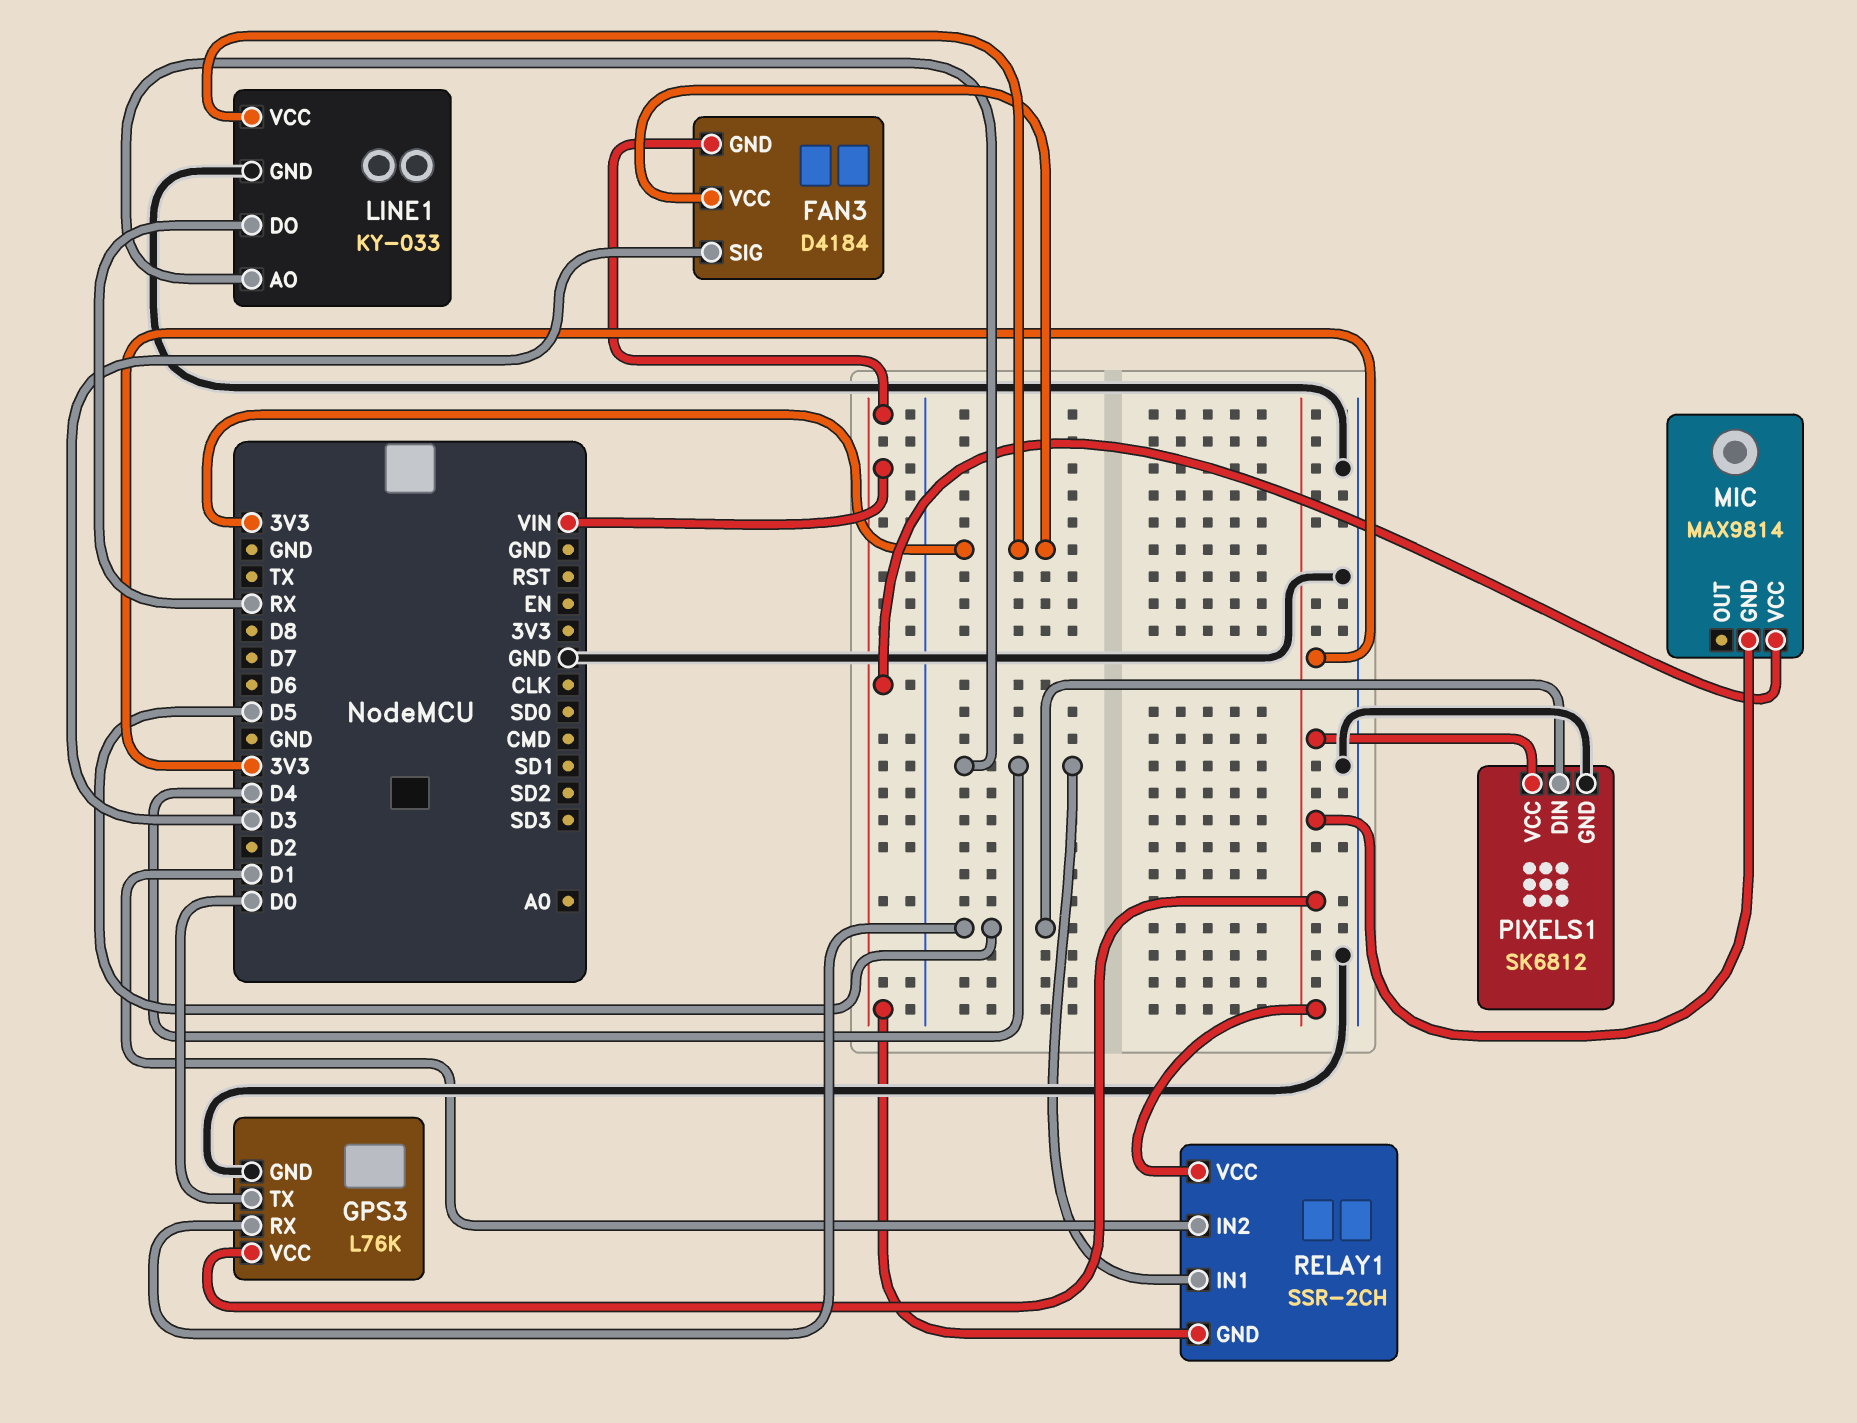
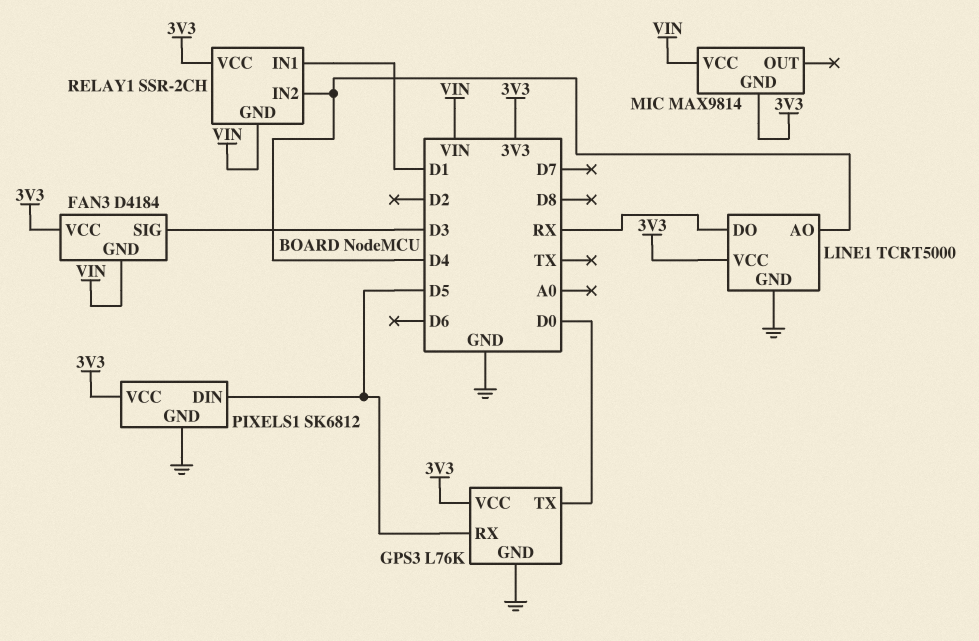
LINE1: KY-033 -> TCRT5000
RELAY1 pin IN1: D4 -> D1
RELAY1 pin IN2: D1 -> D4

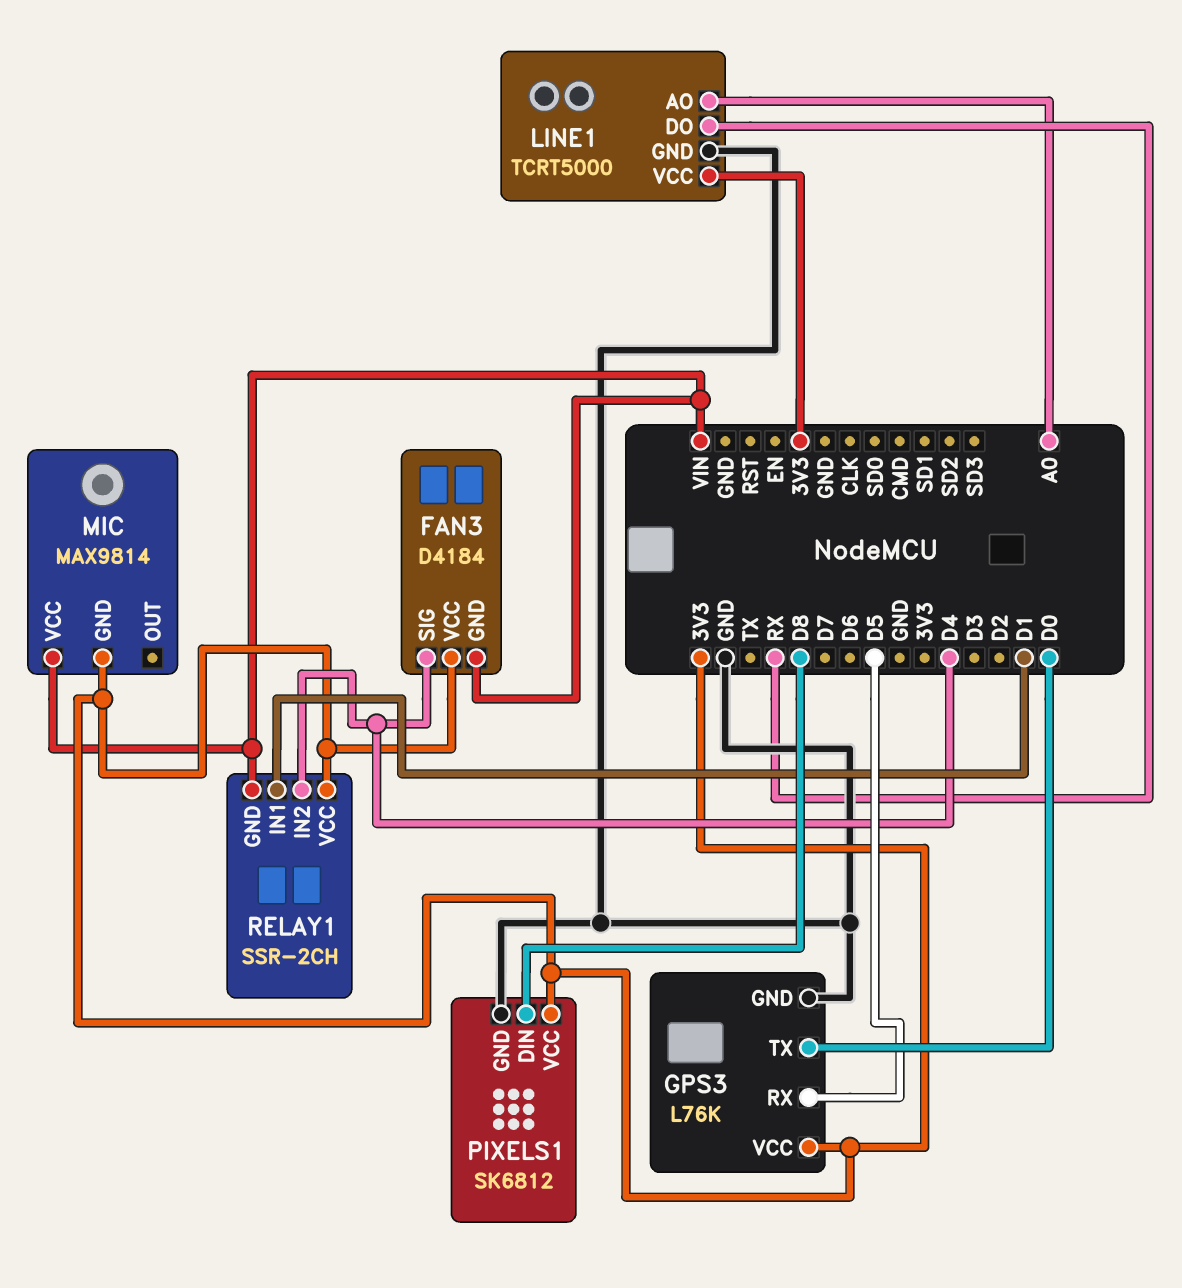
FAN3 pin SIG: D3 -> D4
LINE1 pin AO: D4 -> A0
PIXELS1 pin DIN: D5 -> D8

